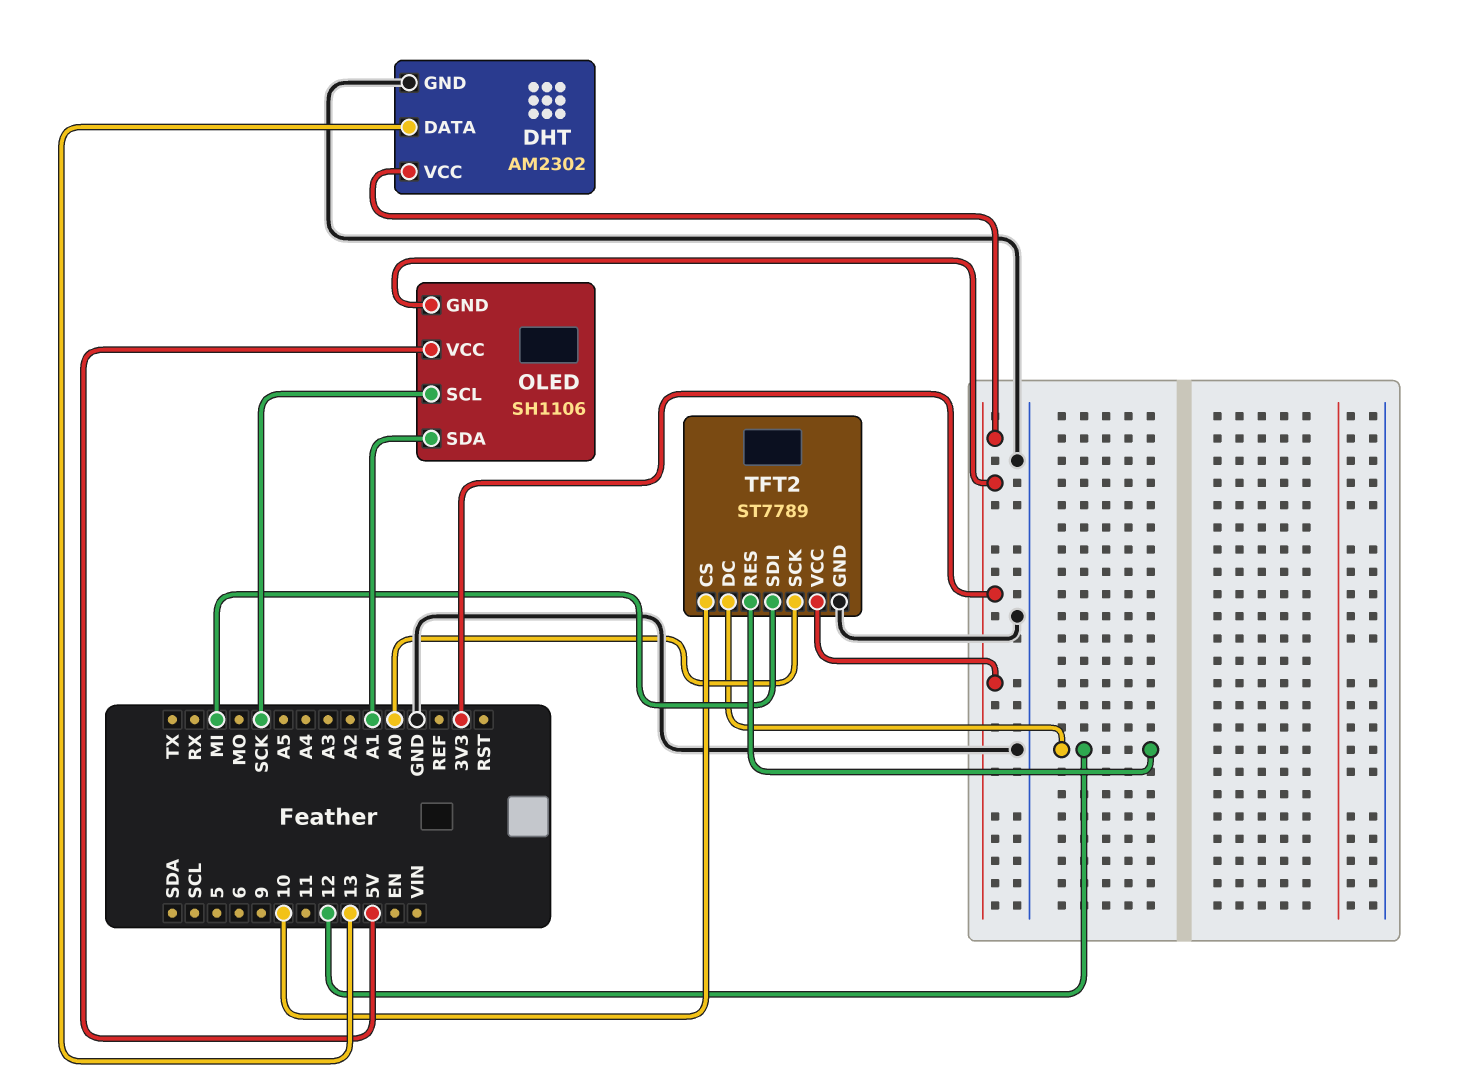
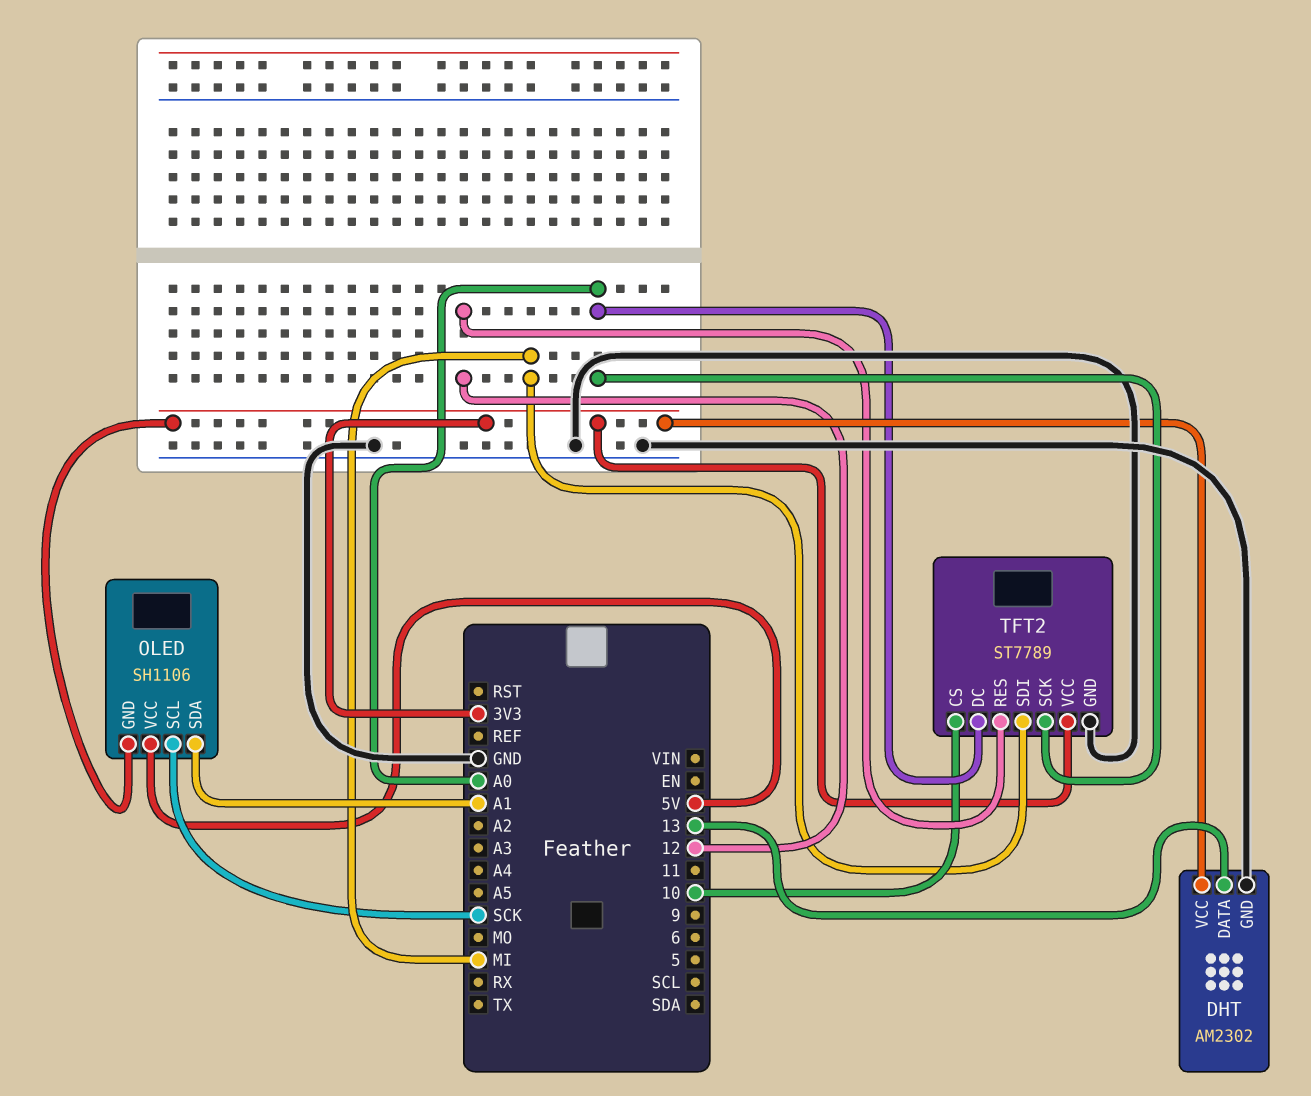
TFT2 pin DC: 12 -> A0

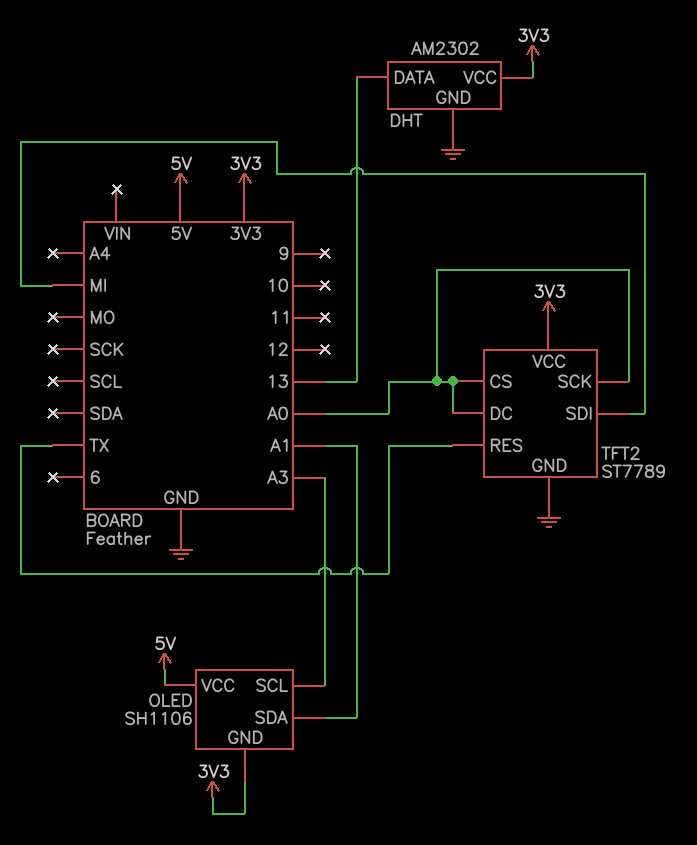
OLED pin SCL: SCK -> A3
TFT2 pin CS: 10 -> A0
TFT2 pin RES: 12 -> TX

